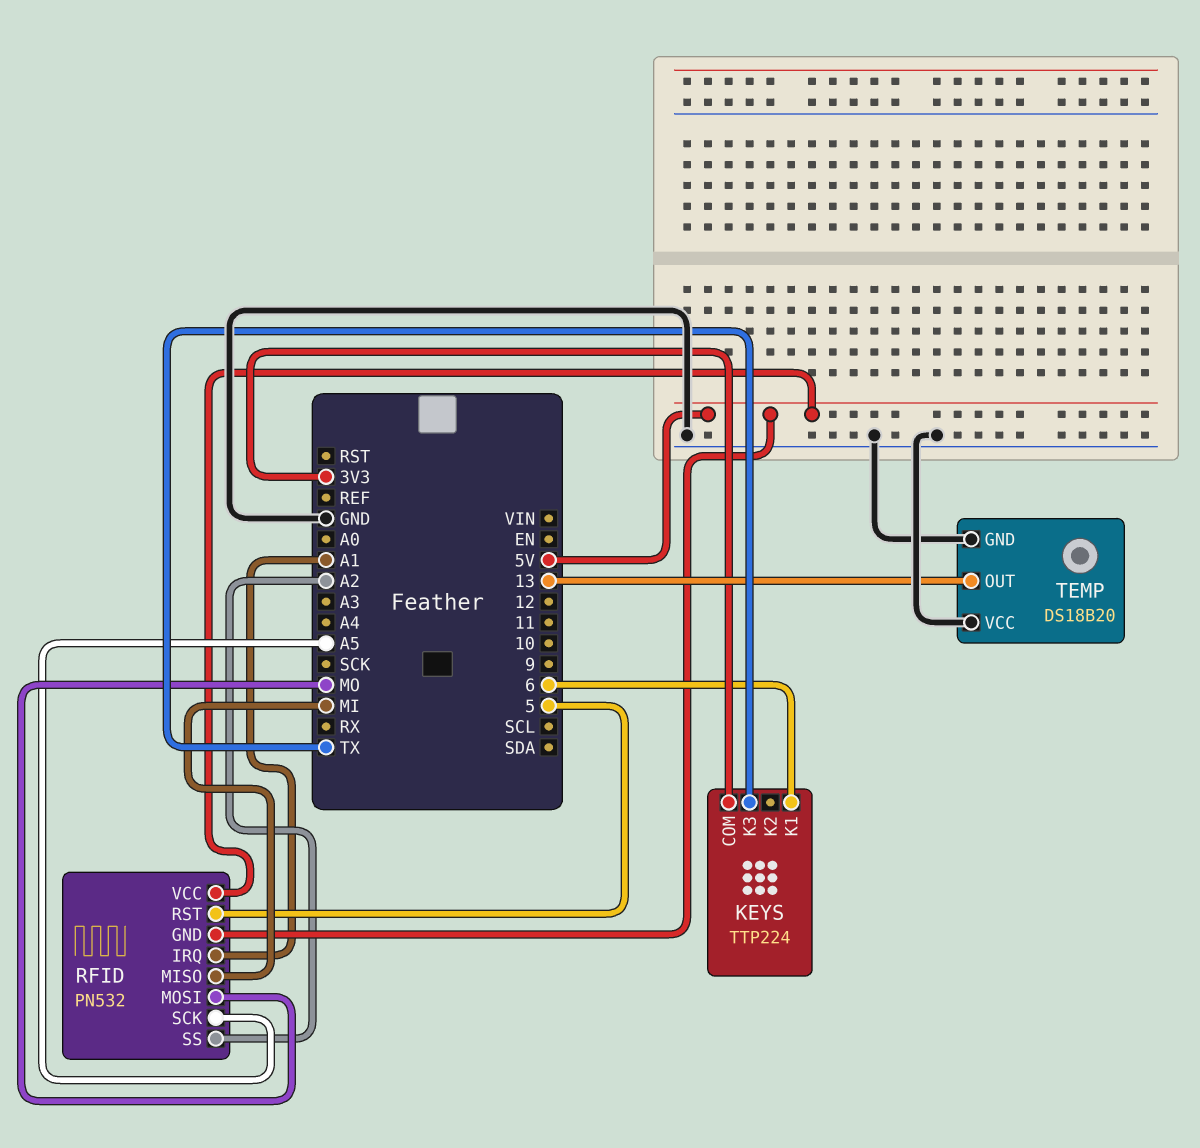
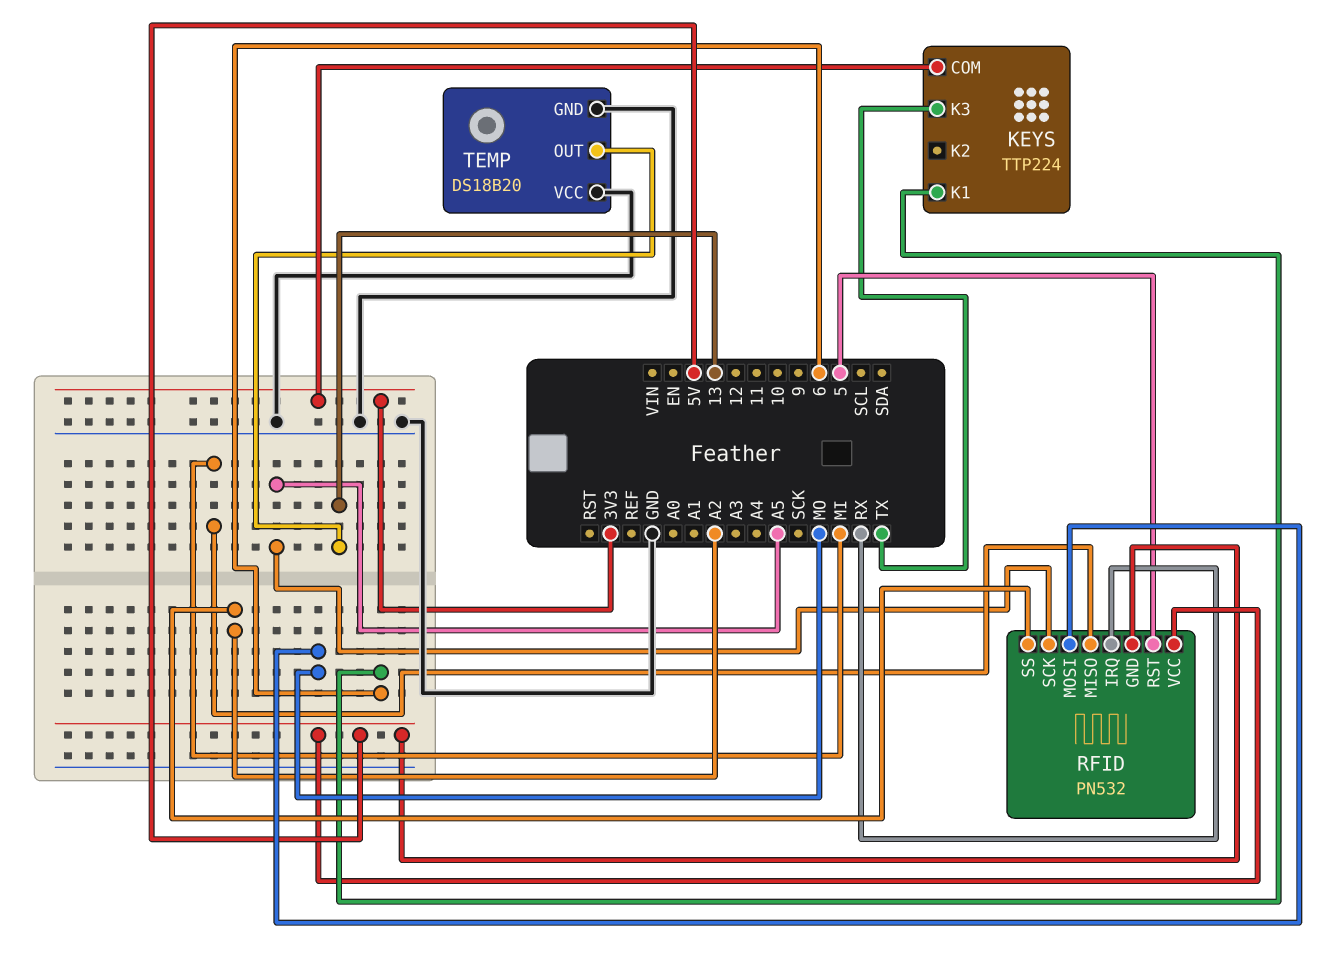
RFID pin IRQ: A1 -> RX

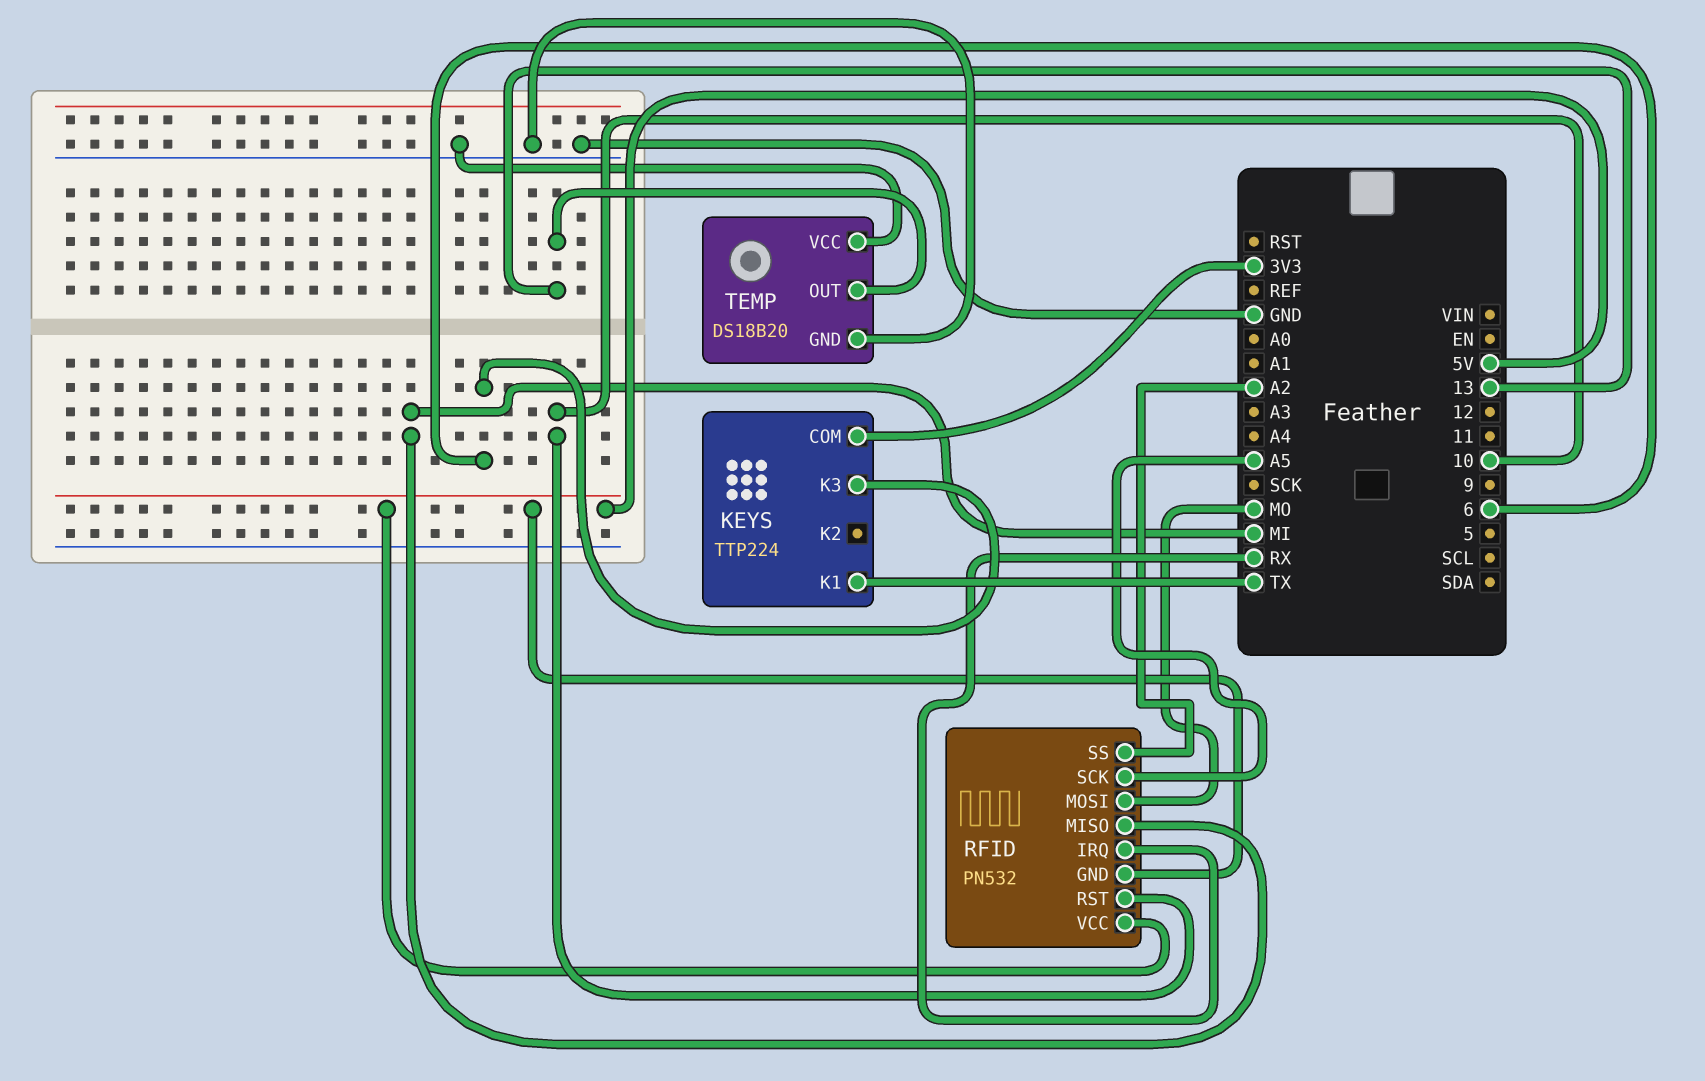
KEYS pin K1: 6 -> TX
KEYS pin K3: TX -> 6
RFID pin RST: 5 -> 10

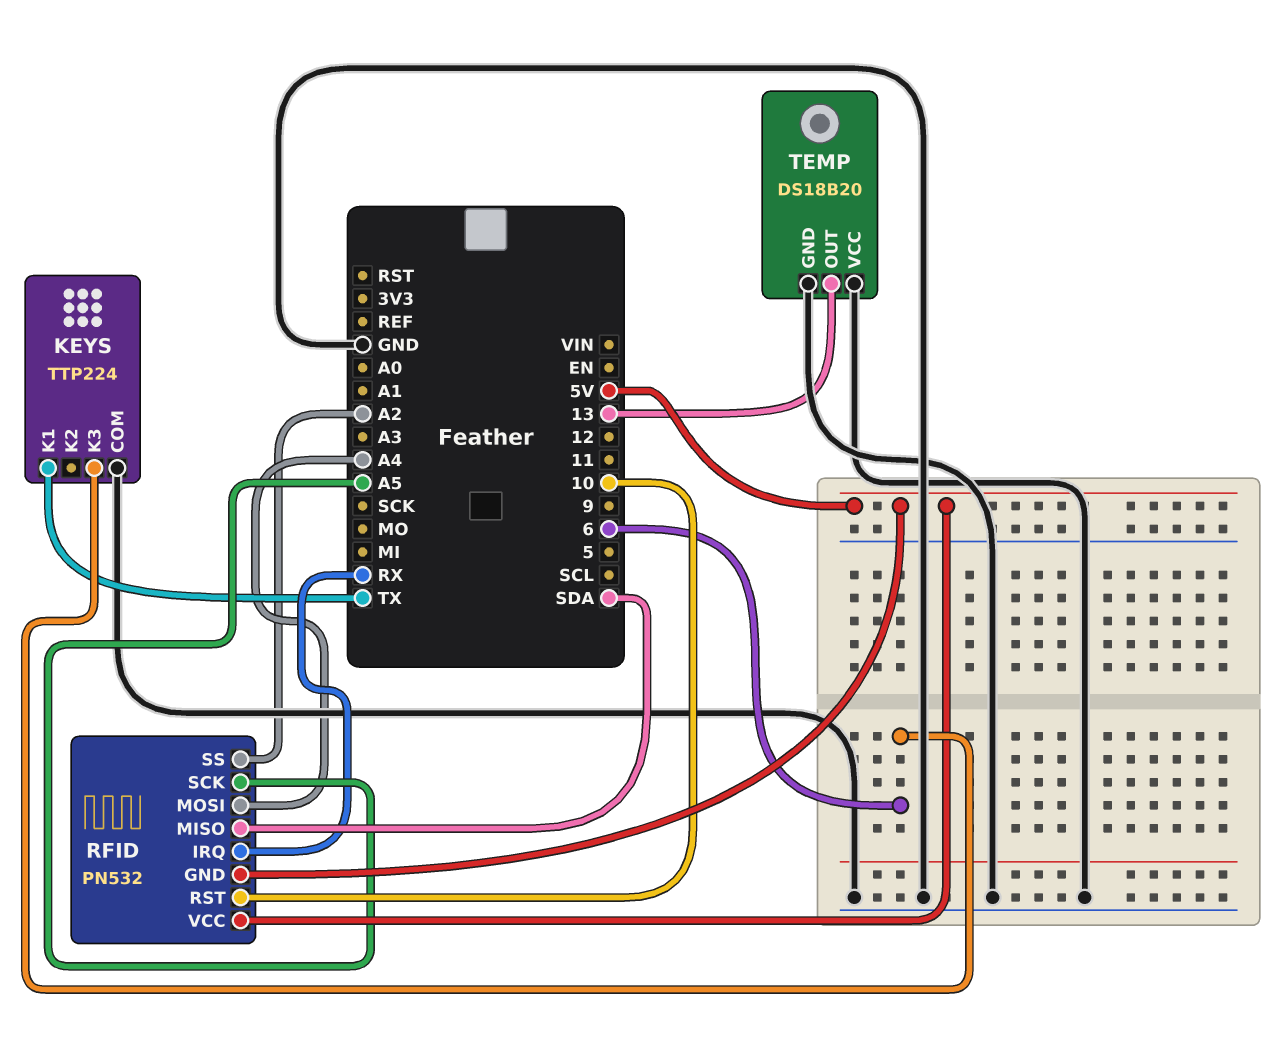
KEYS pin COM: 3V3 -> GND
RFID pin MISO: MI -> SDA
RFID pin MOSI: MO -> A4

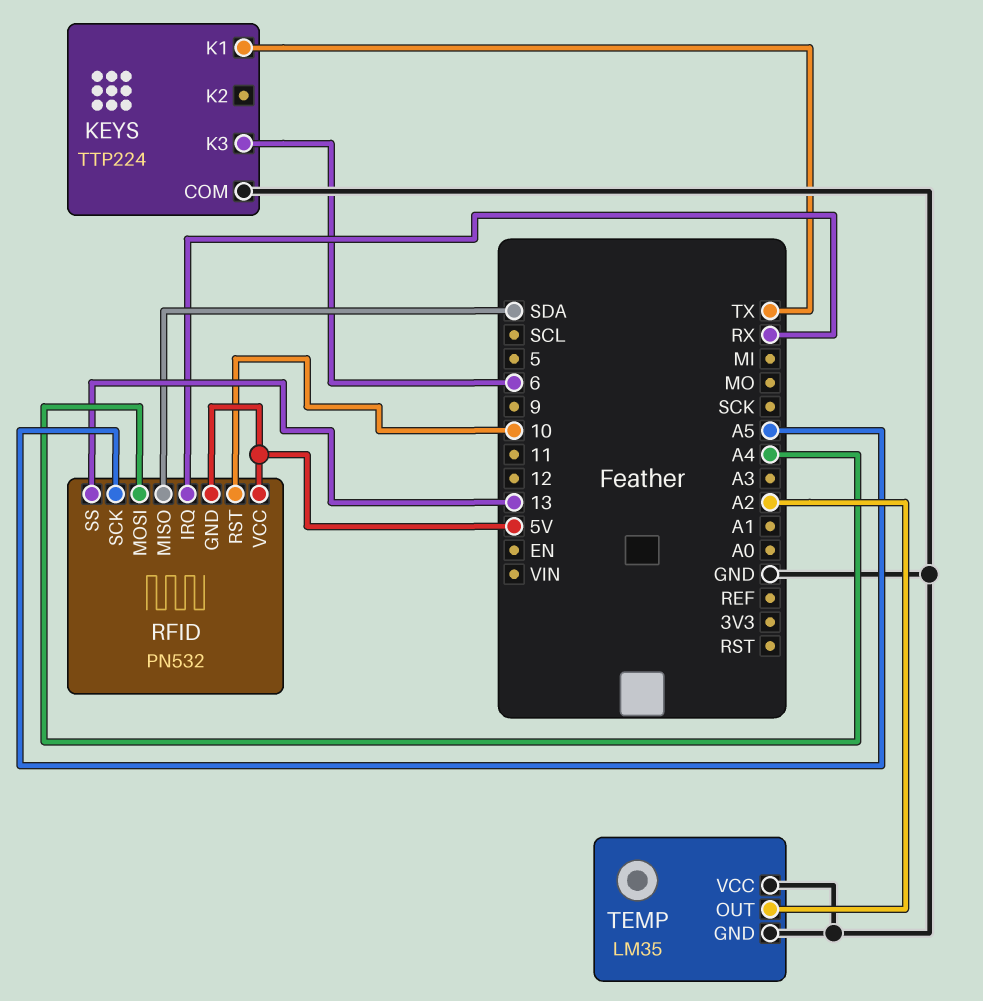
RFID pin SS: A2 -> 13
TEMP: DS18B20 -> LM35
TEMP pin OUT: 13 -> A2

